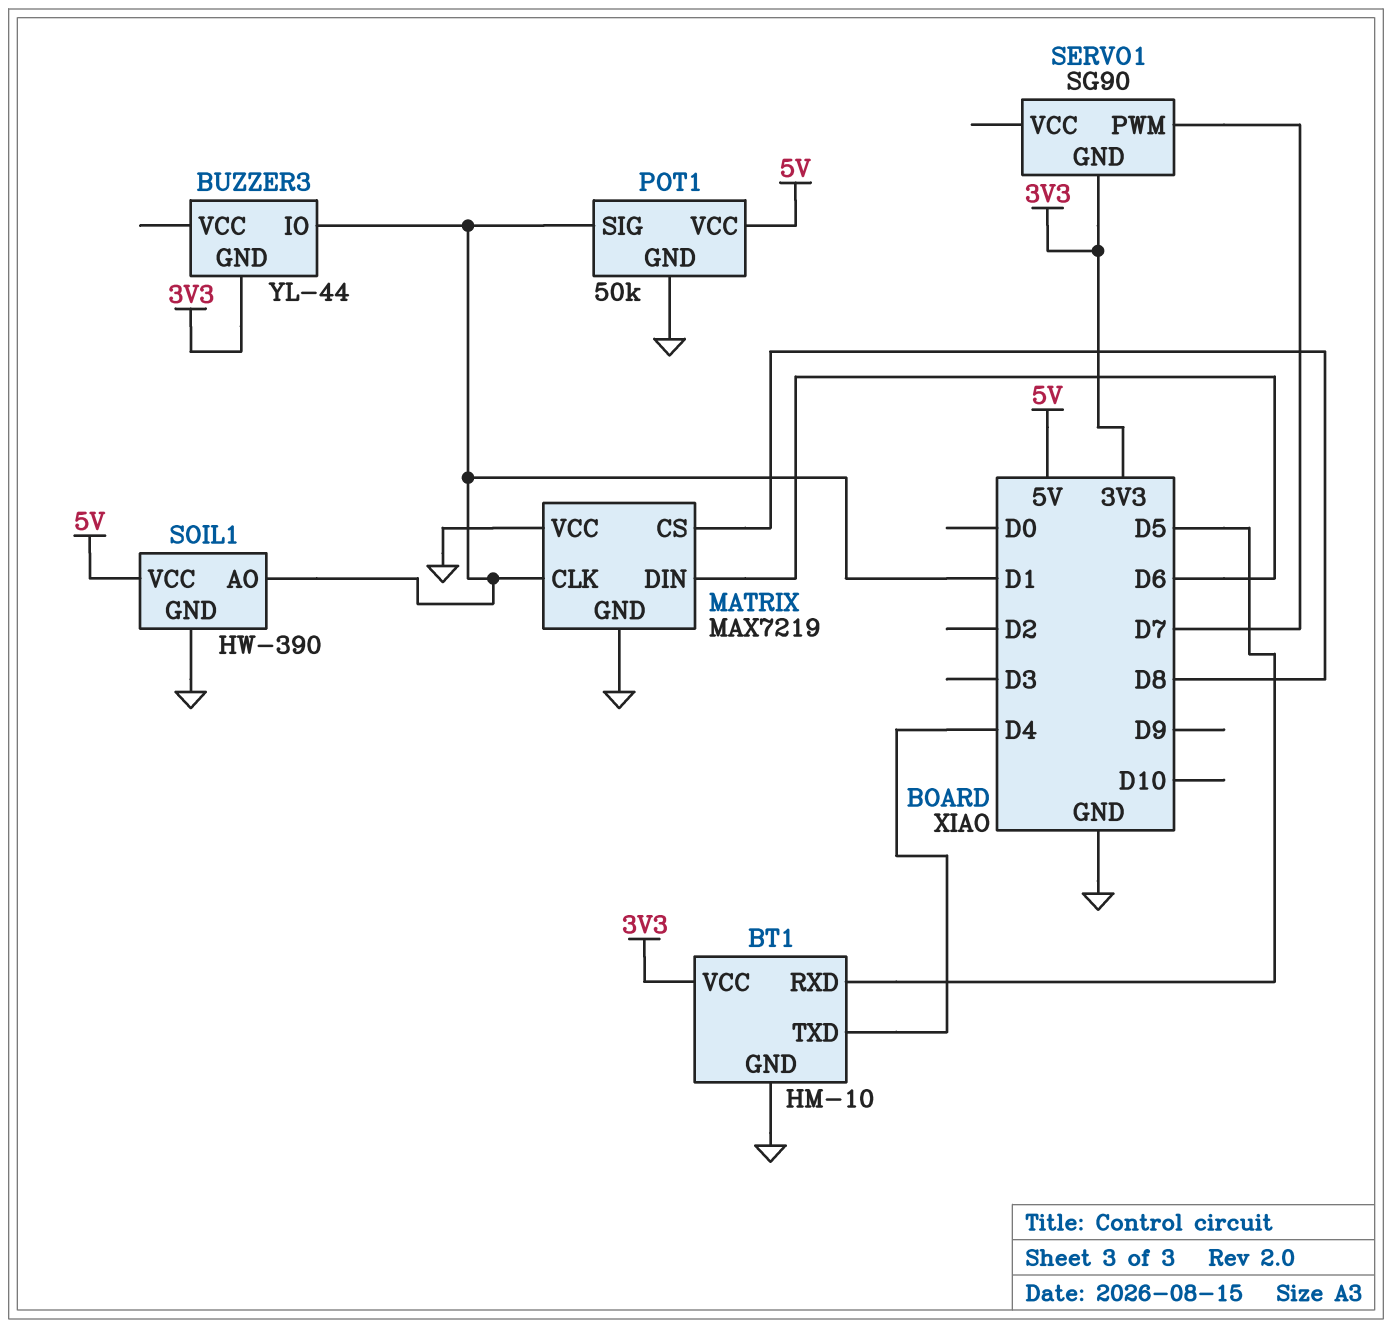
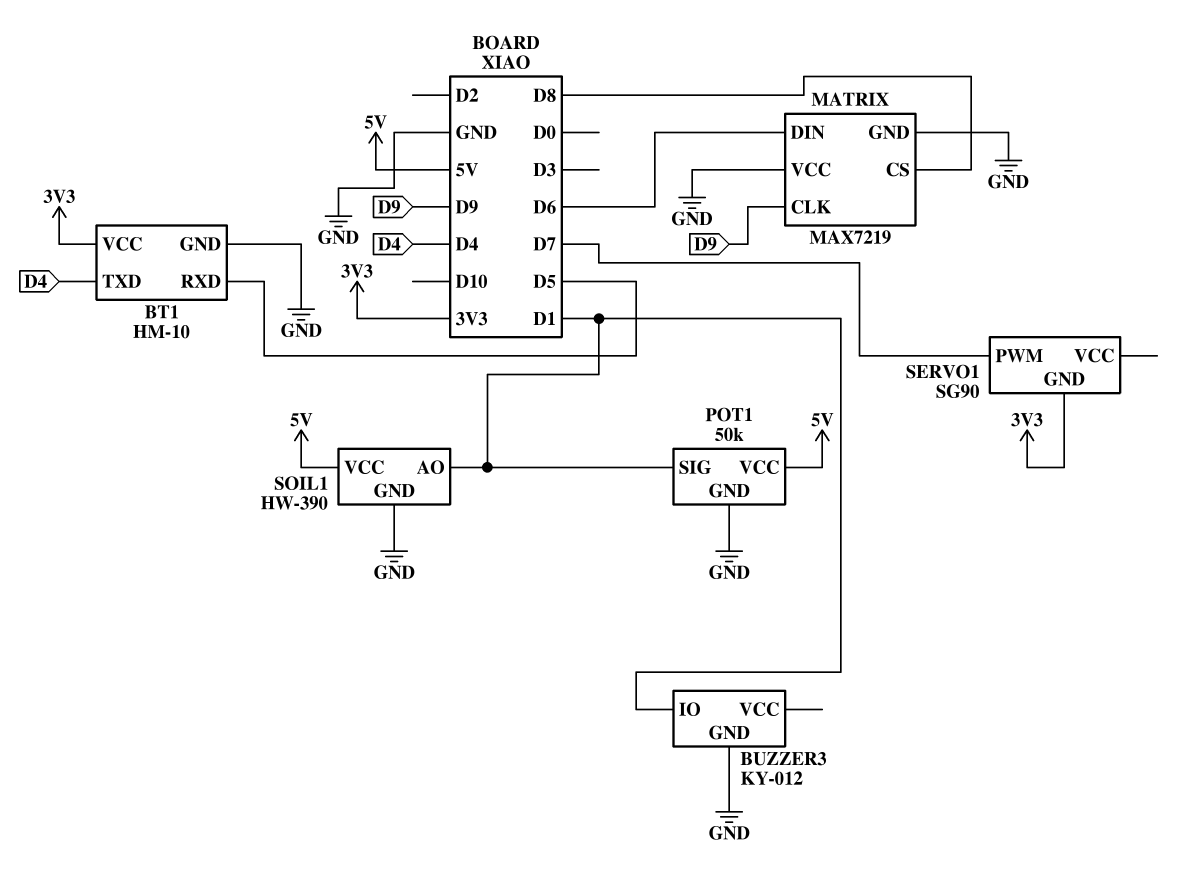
BUZZER3: YL-44 -> KY-012
BUZZER3 pin GND: 3V3 -> GND
MATRIX pin CLK: D1 -> D9

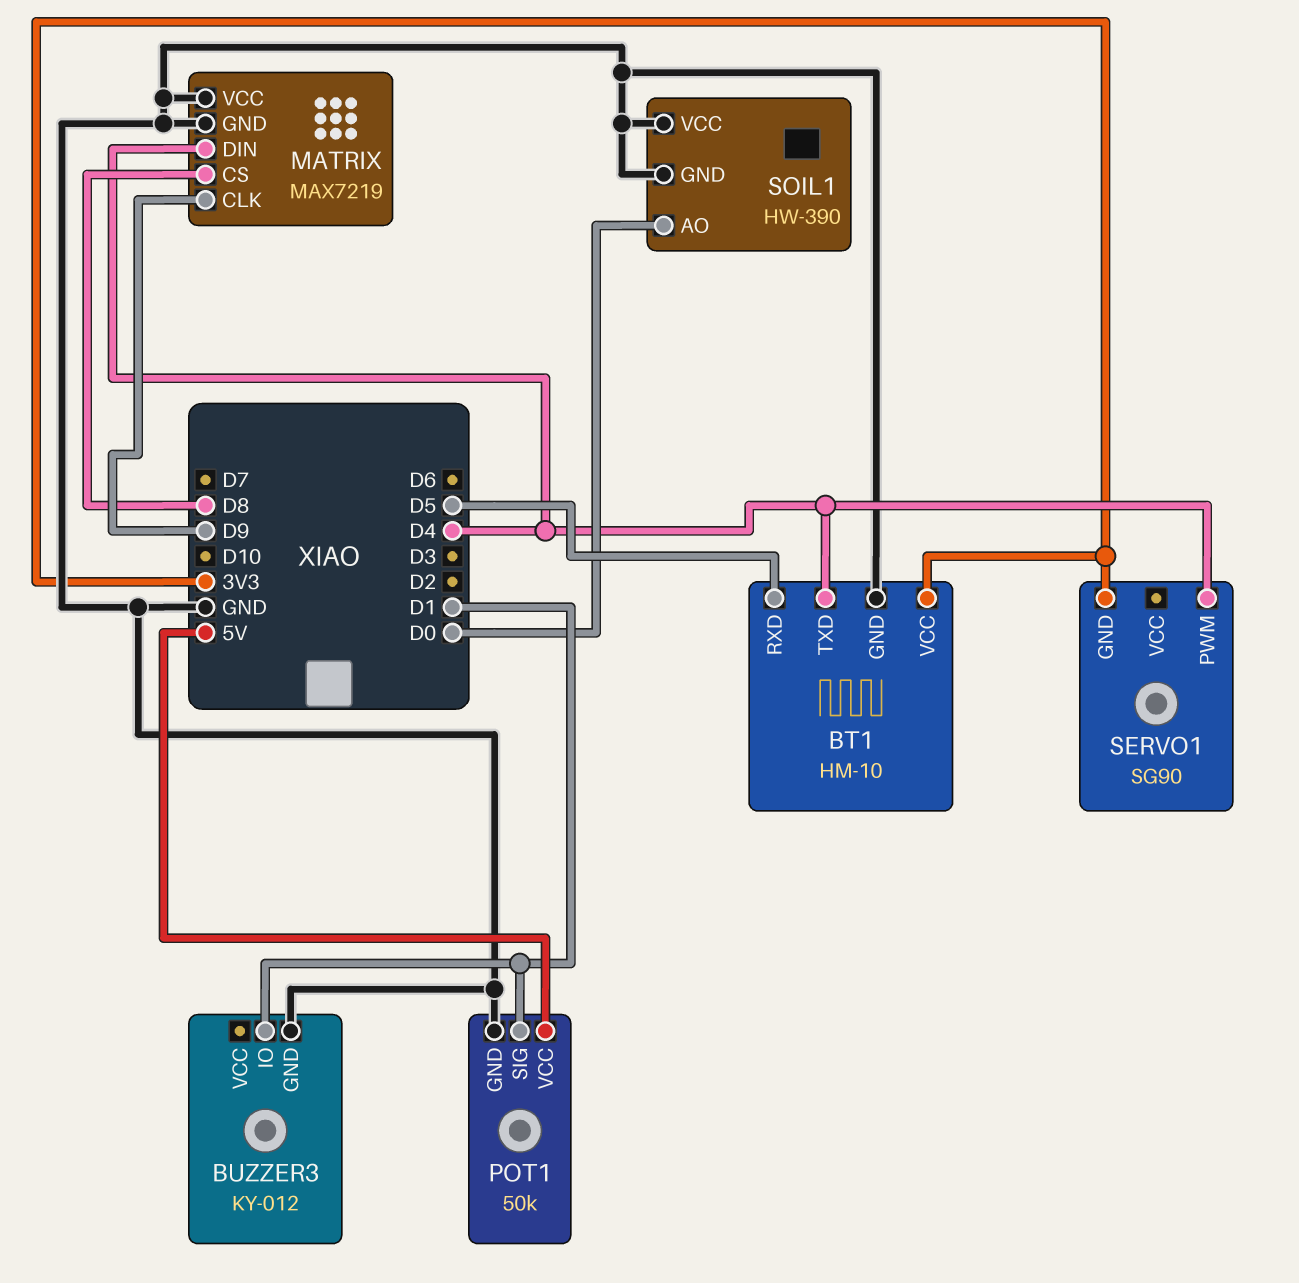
MATRIX pin DIN: D6 -> D4
SERVO1 pin PWM: D7 -> D4
SOIL1 pin AO: D1 -> D0
SOIL1 pin VCC: 5V -> GND

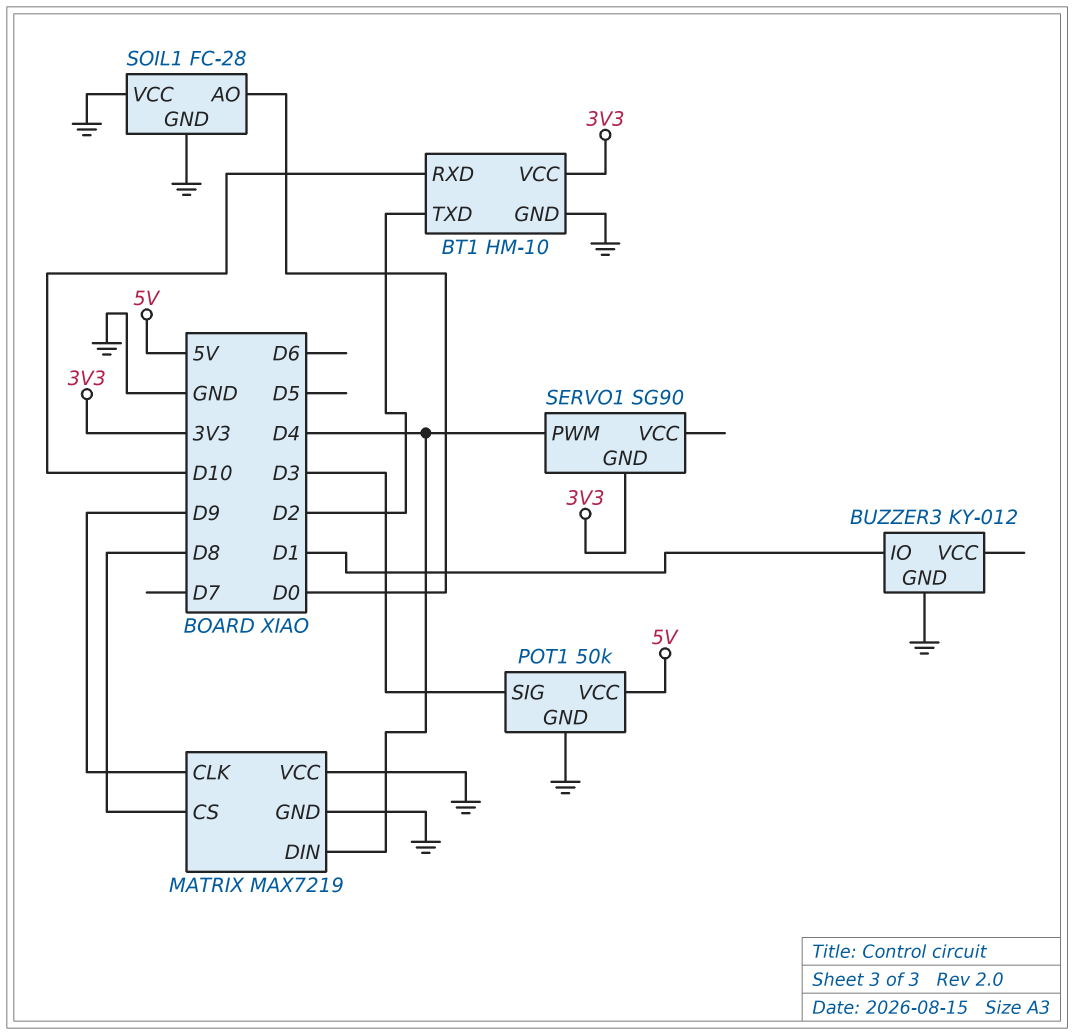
BT1 pin RXD: D5 -> D10
BT1 pin TXD: D4 -> D2
POT1 pin SIG: D1 -> D3
SOIL1: HW-390 -> FC-28

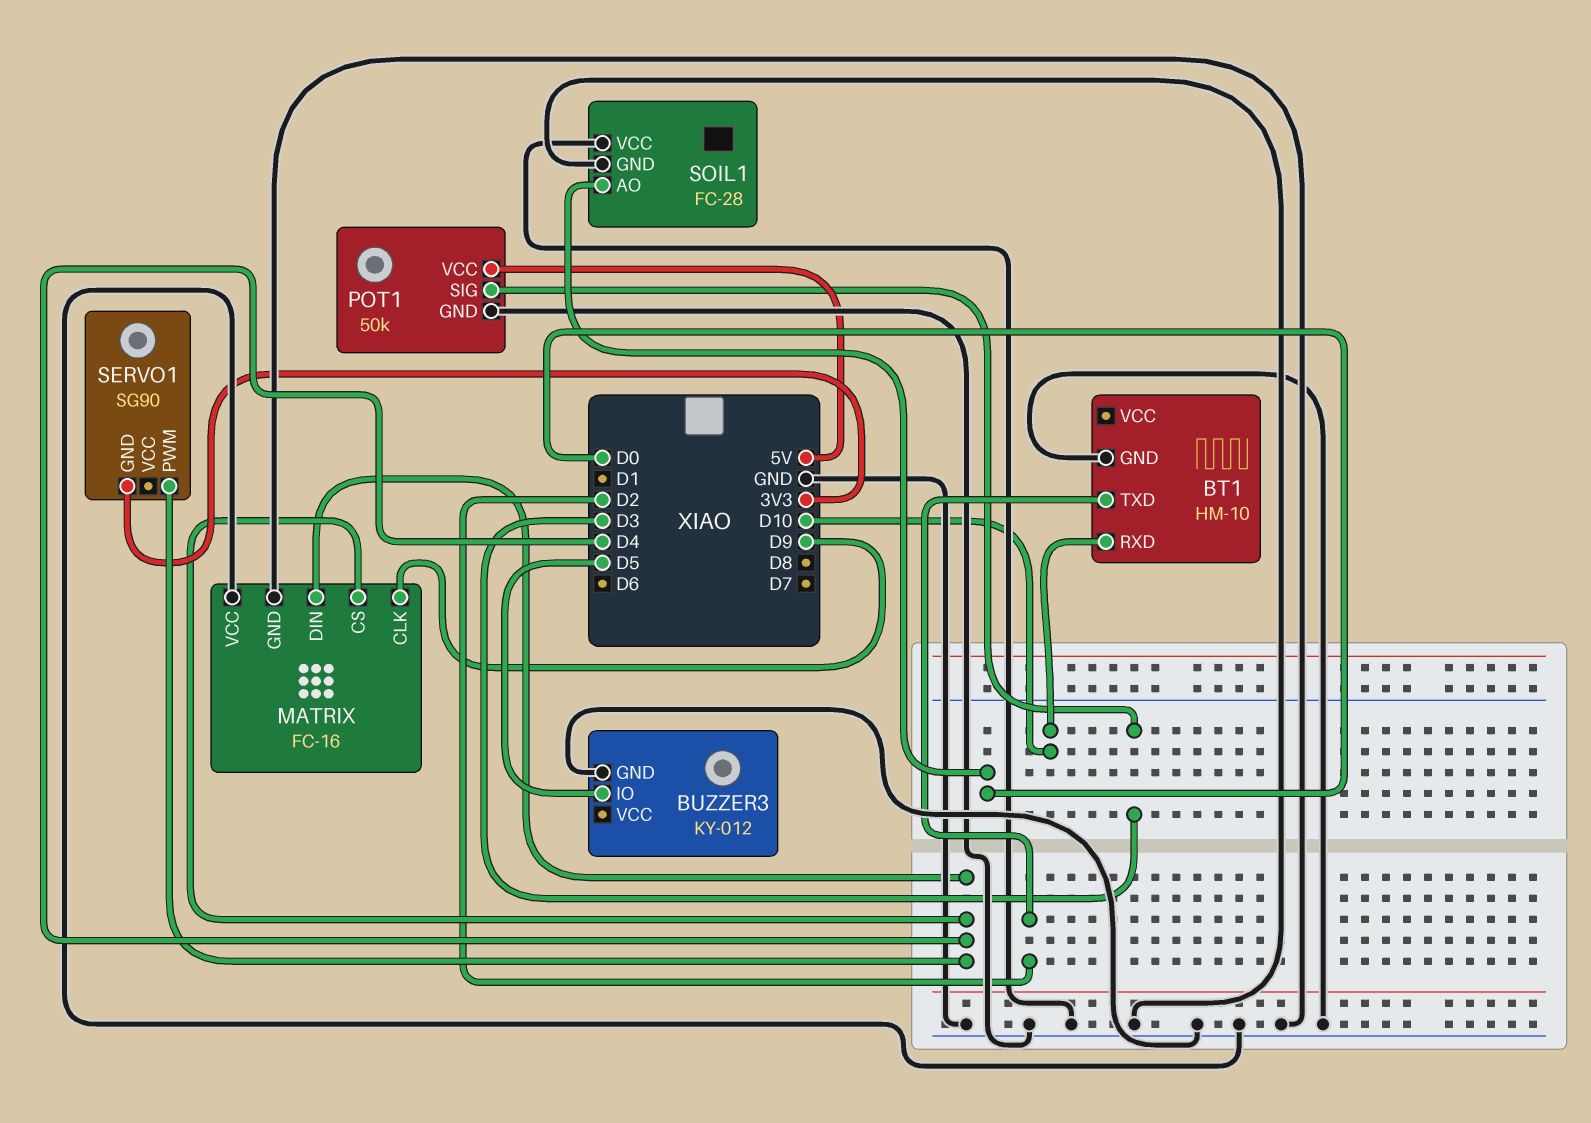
BT1 pin VCC: 3V3 -> none
BUZZER3 pin IO: D1 -> D5
MATRIX: MAX7219 -> FC-16
MATRIX pin CS: D8 -> D4

